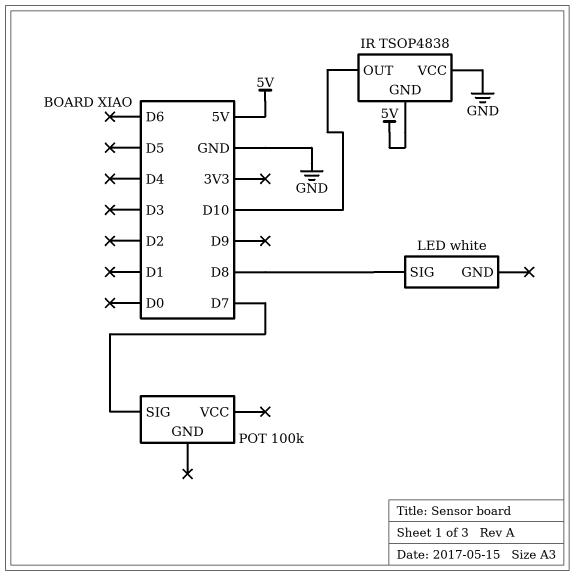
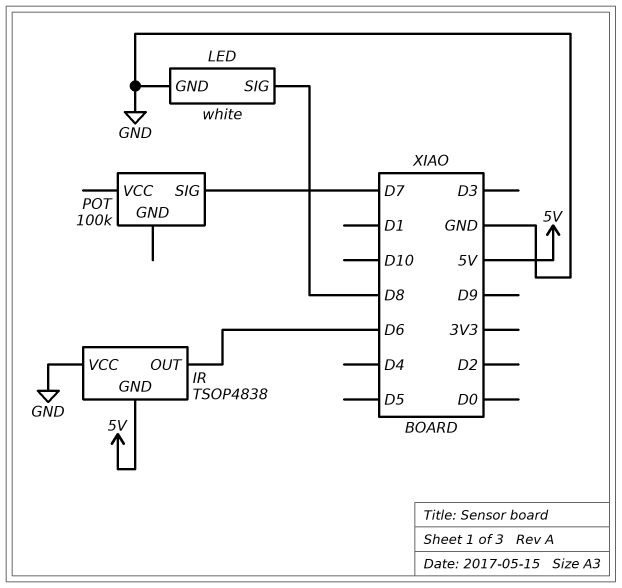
IR pin OUT: D10 -> D6
LED pin GND: none -> GND

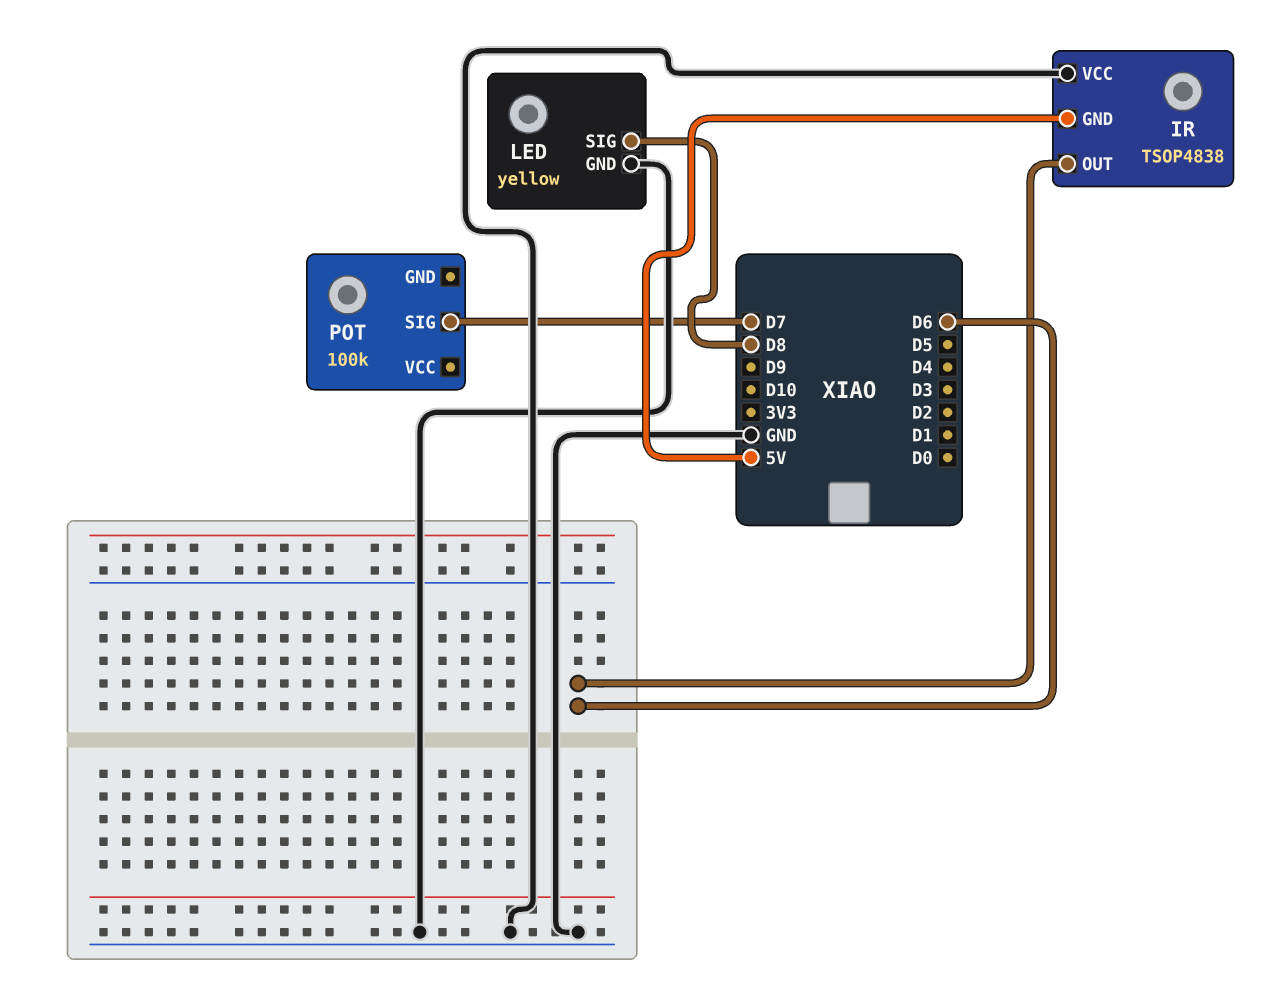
LED: white -> yellow

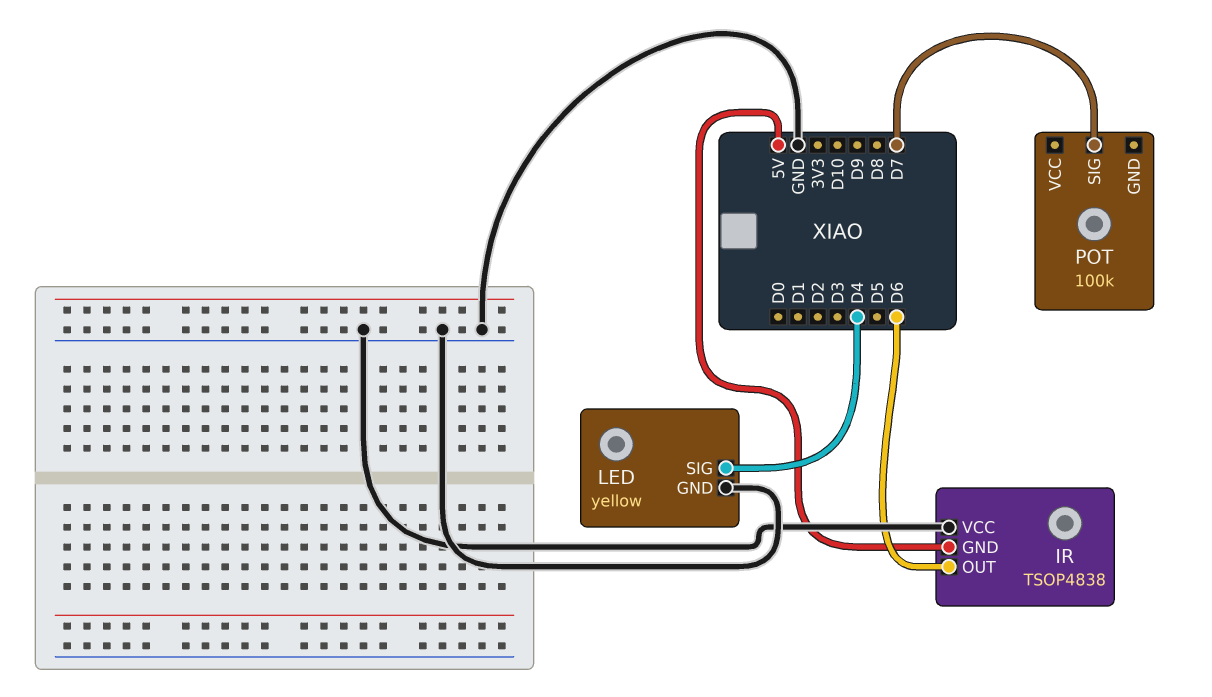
LED pin SIG: D8 -> D4

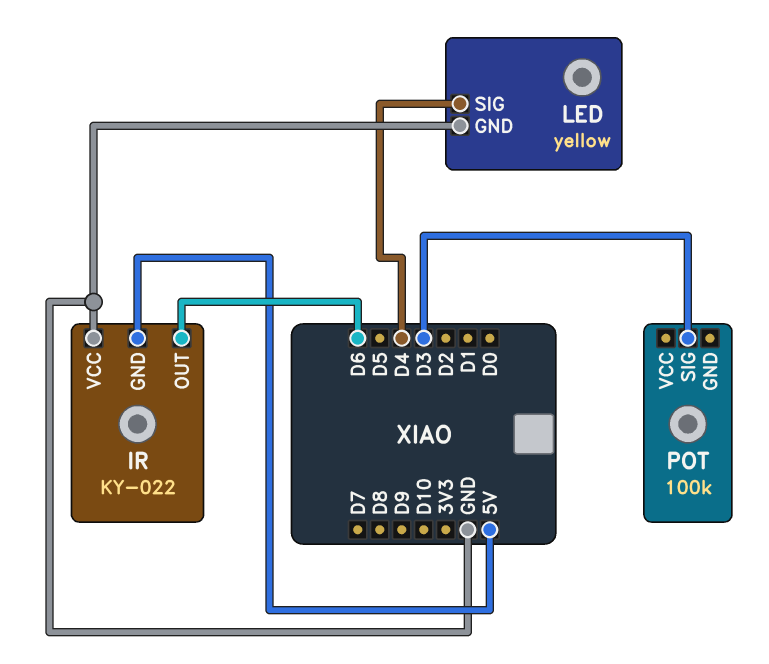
IR: TSOP4838 -> KY-022
POT pin SIG: D7 -> D3

